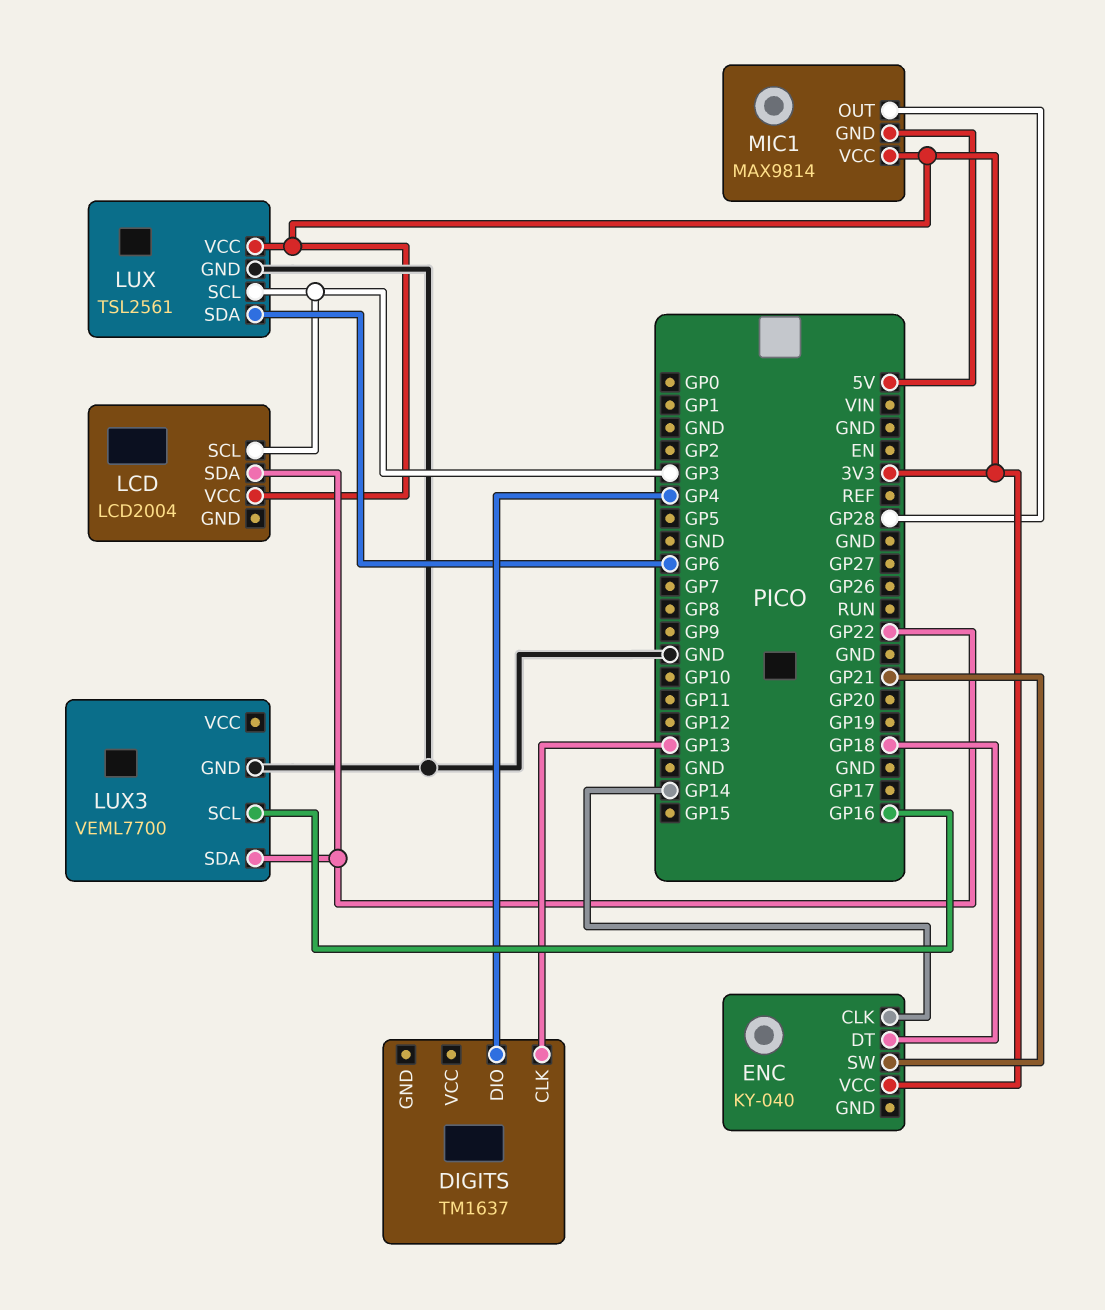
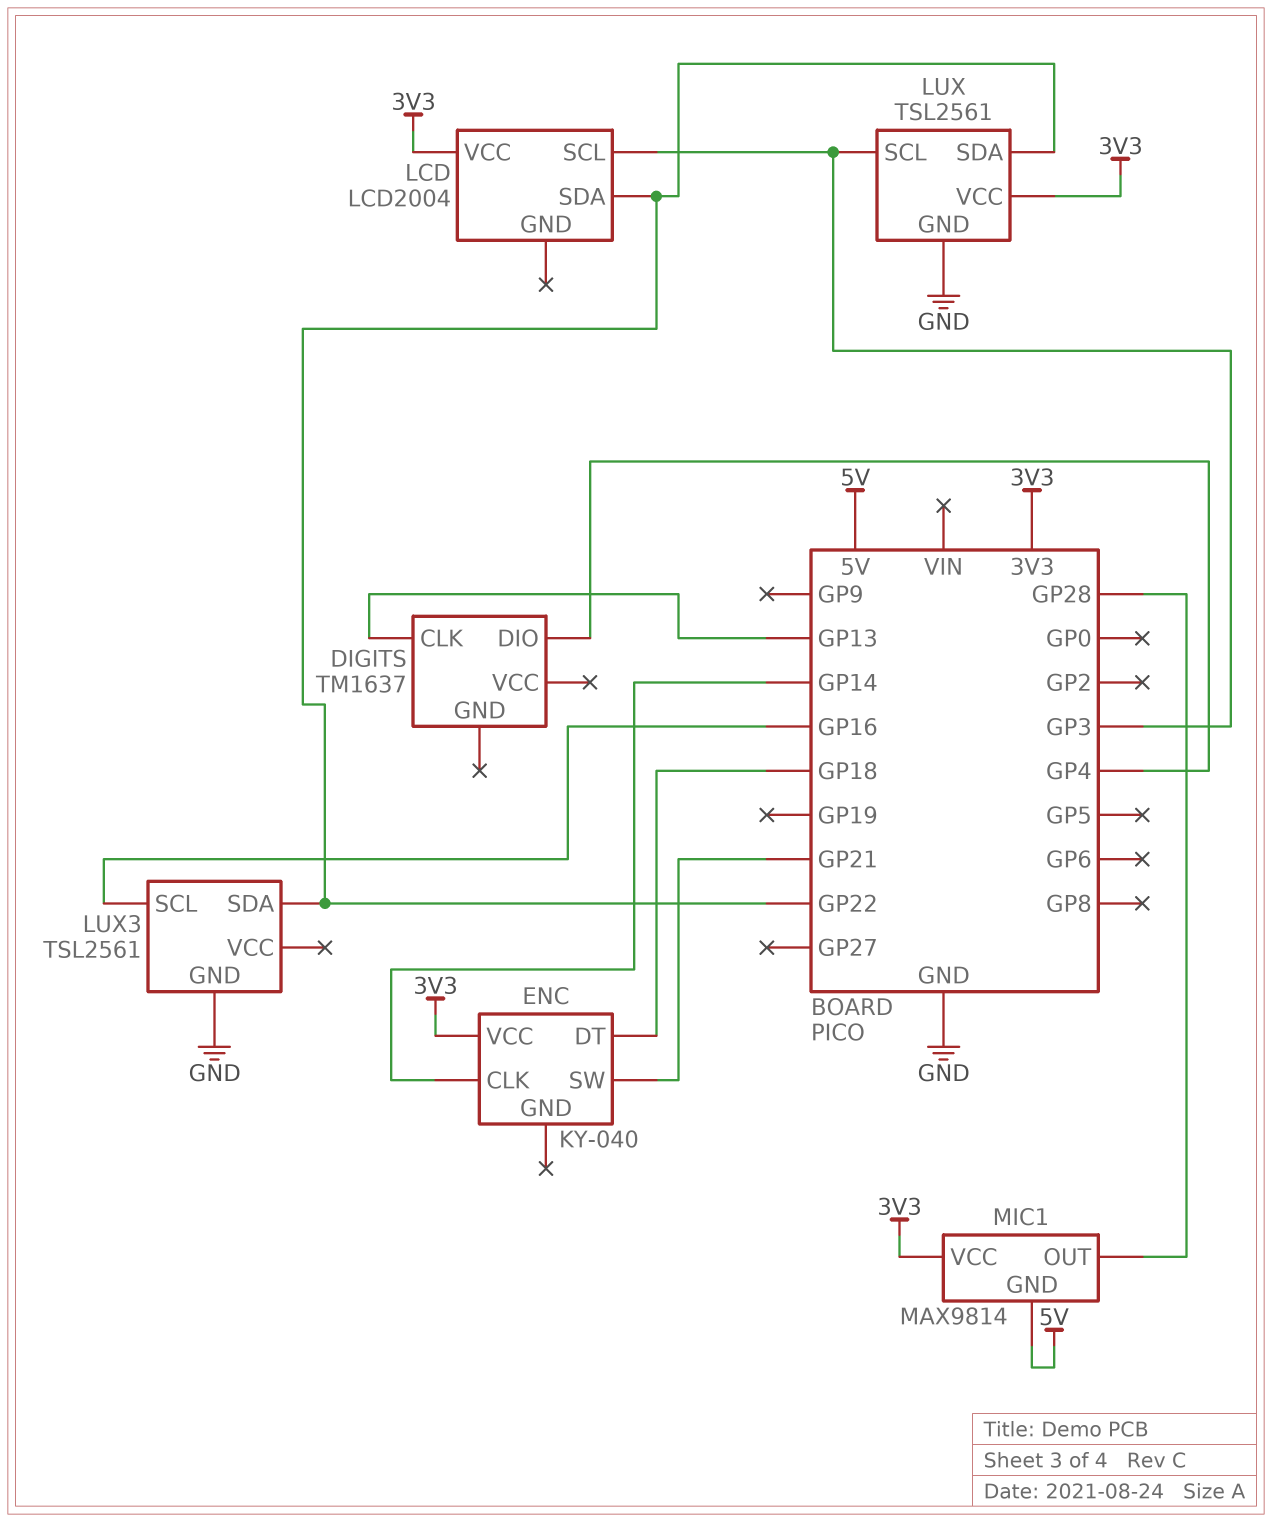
LUX pin SDA: GP6 -> GP22
LUX3: VEML7700 -> TSL2561

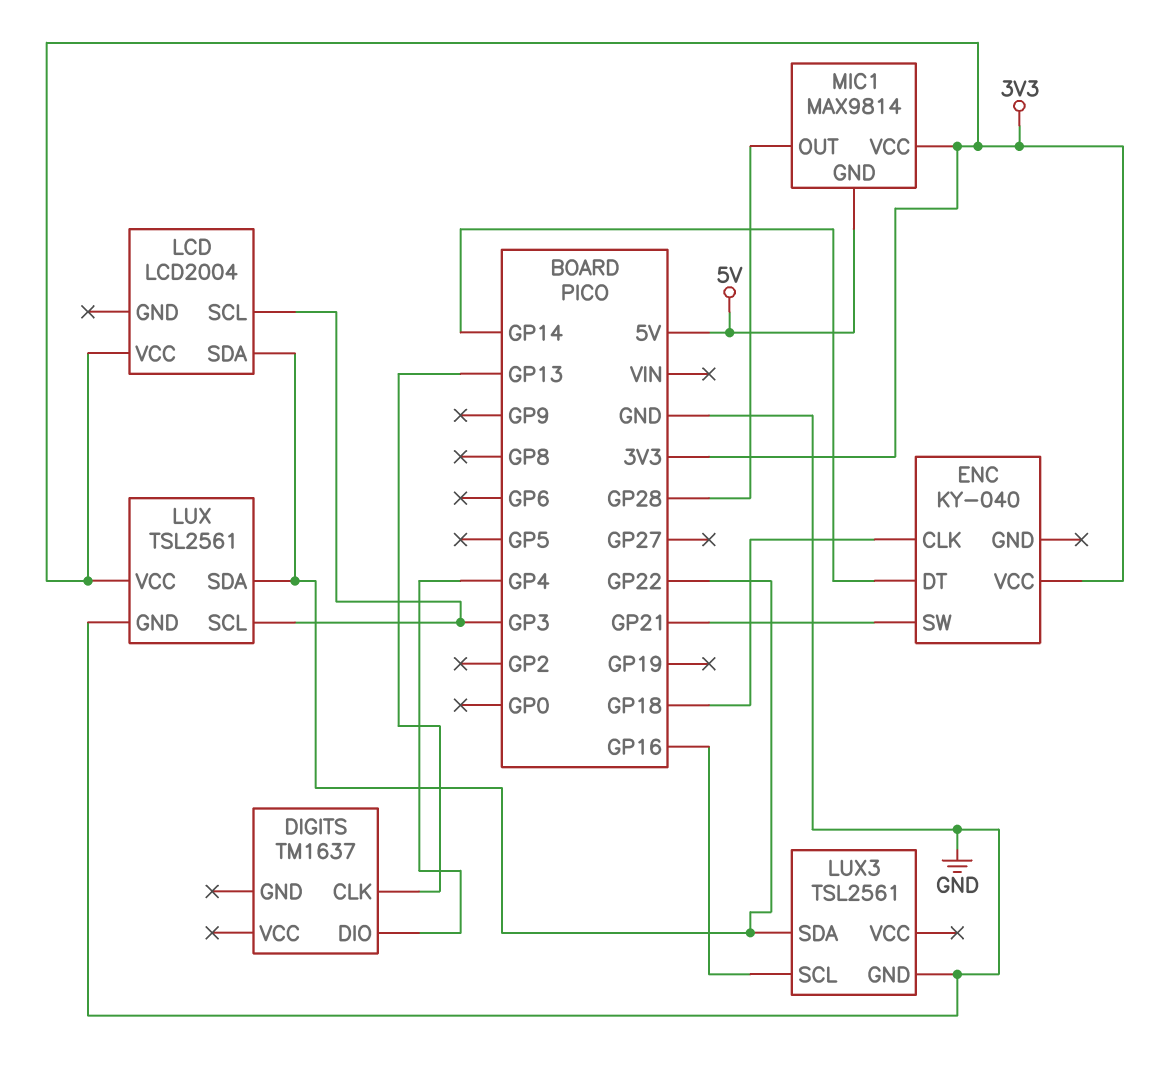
ENC pin CLK: GP14 -> GP18
ENC pin DT: GP18 -> GP14

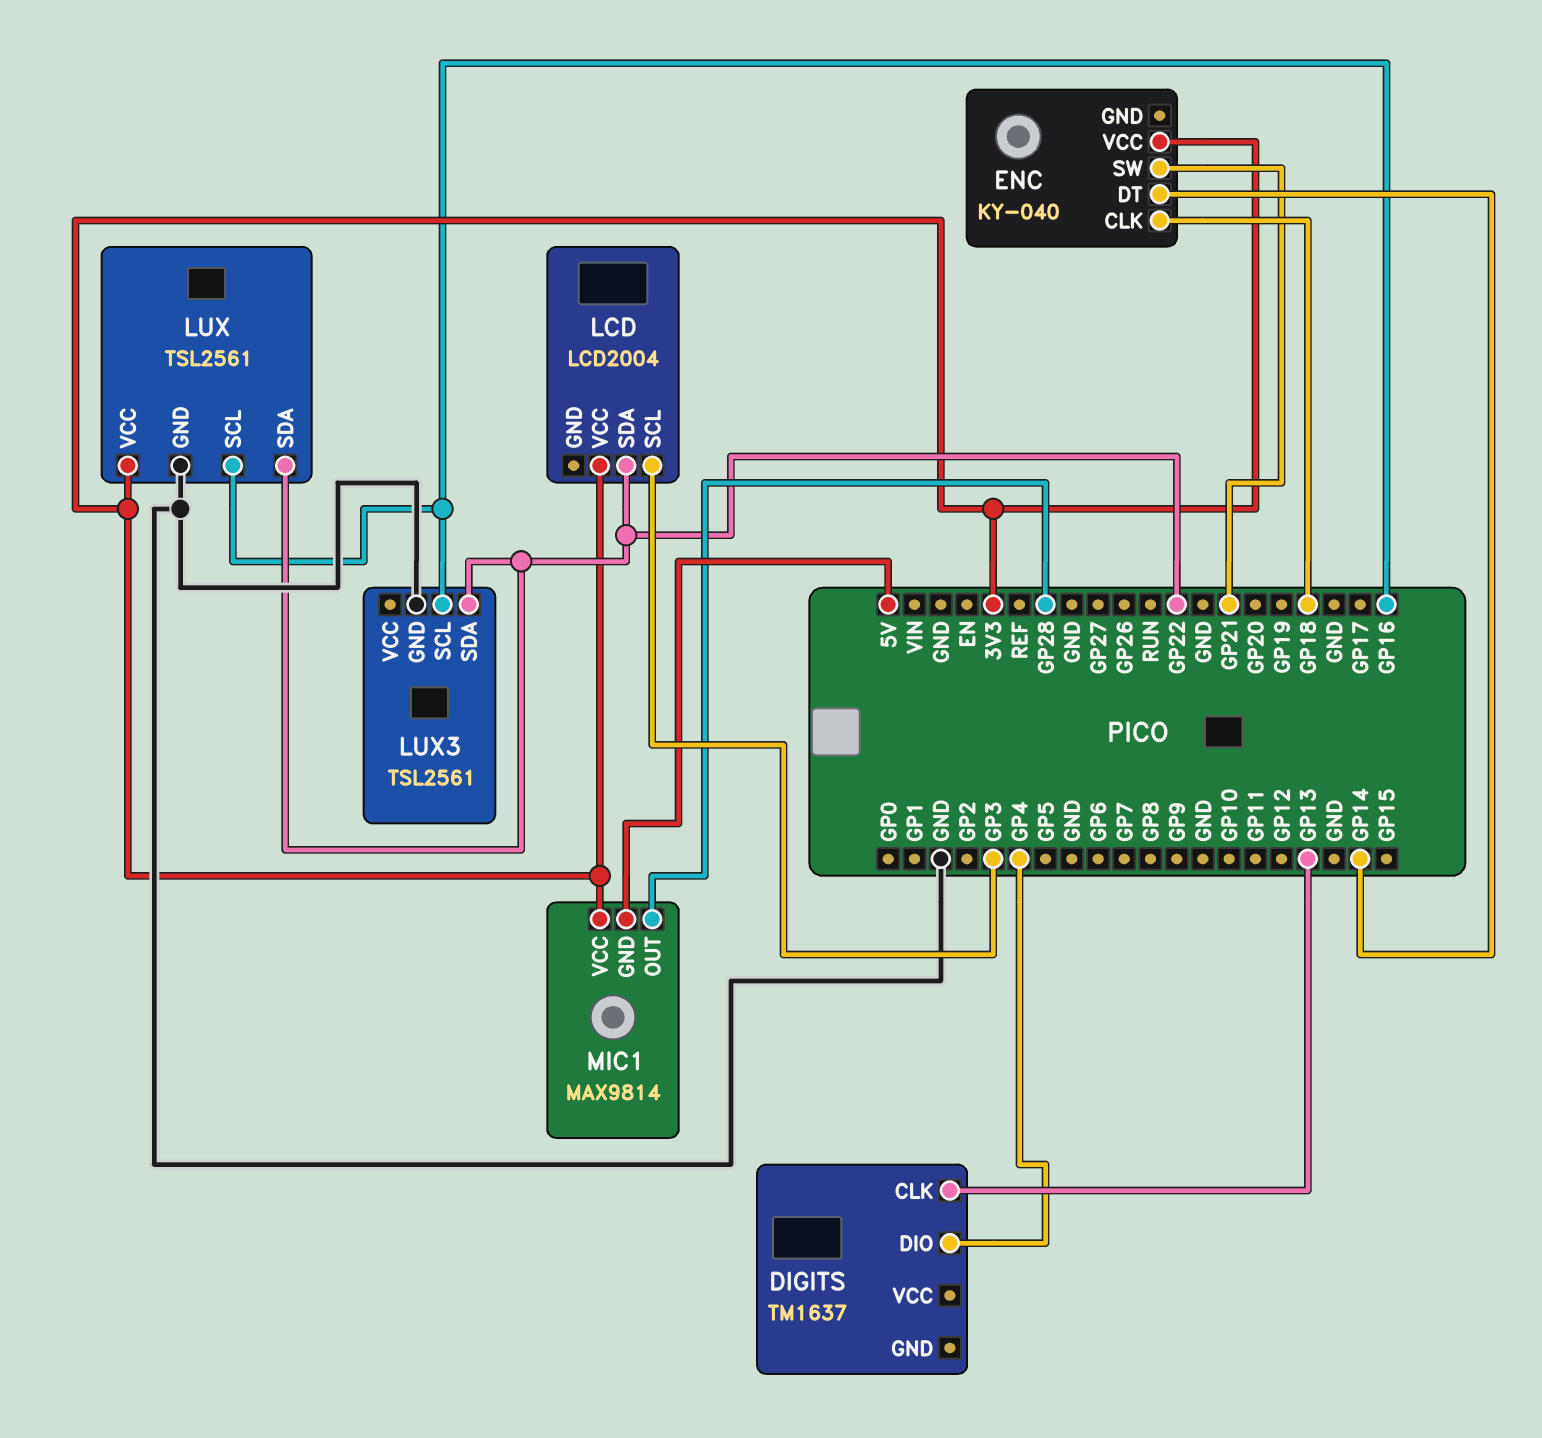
LUX pin SCL: GP3 -> GP16

